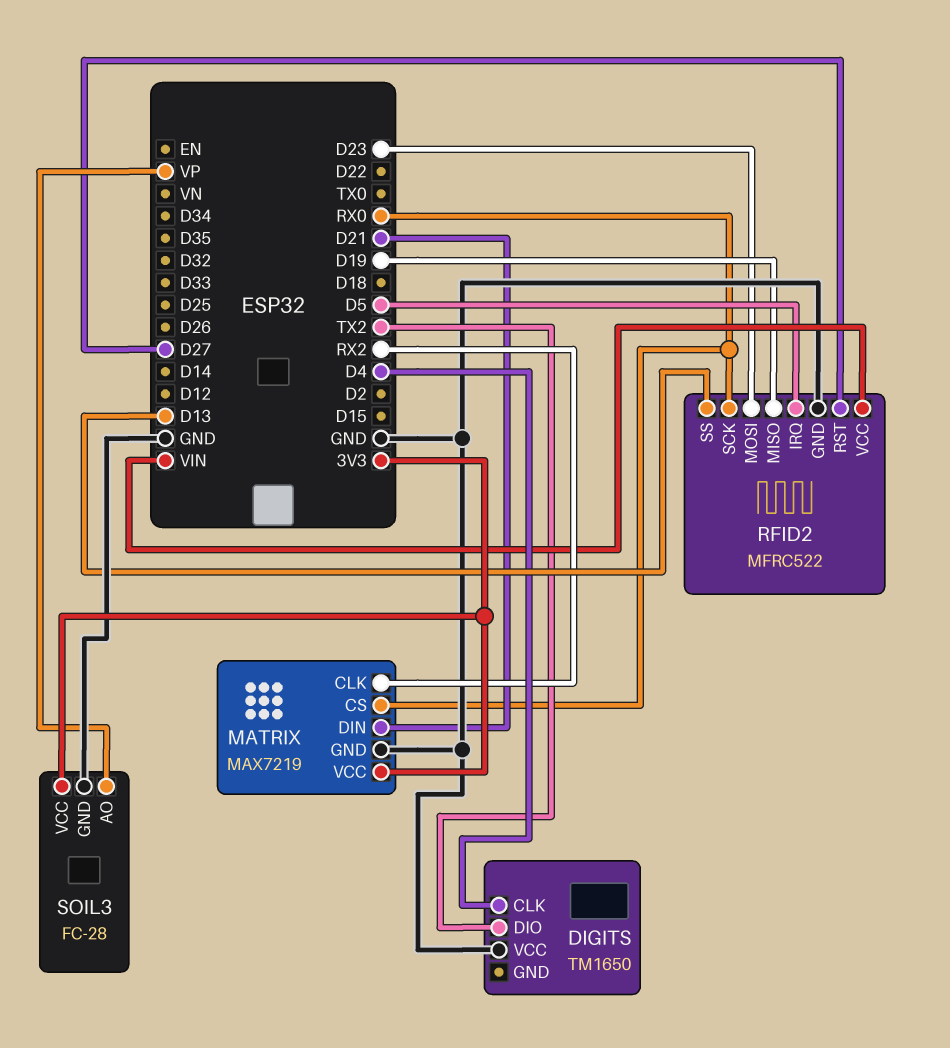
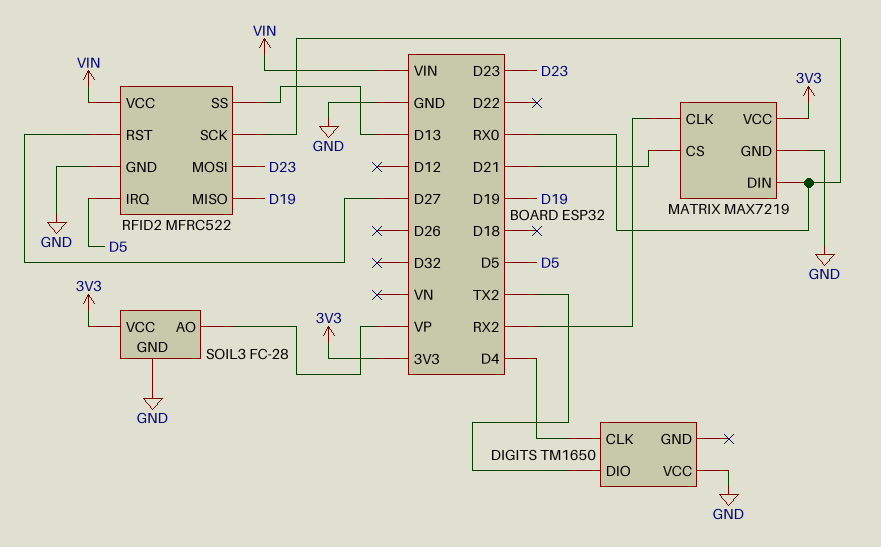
MATRIX pin CS: RX0 -> D21
MATRIX pin DIN: D21 -> RX0

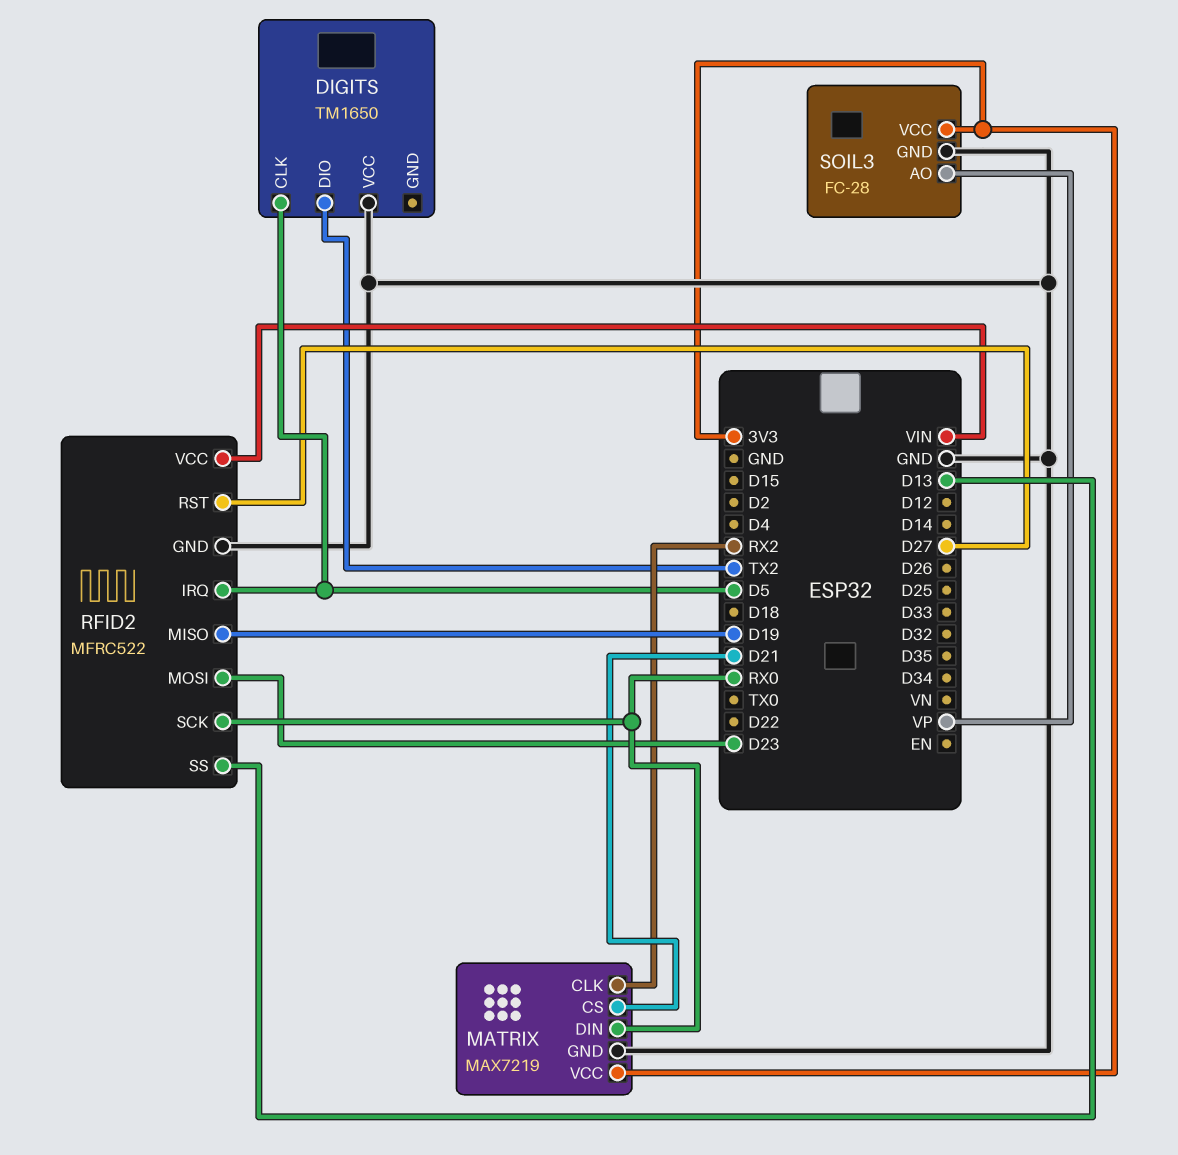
DIGITS pin CLK: D4 -> D5

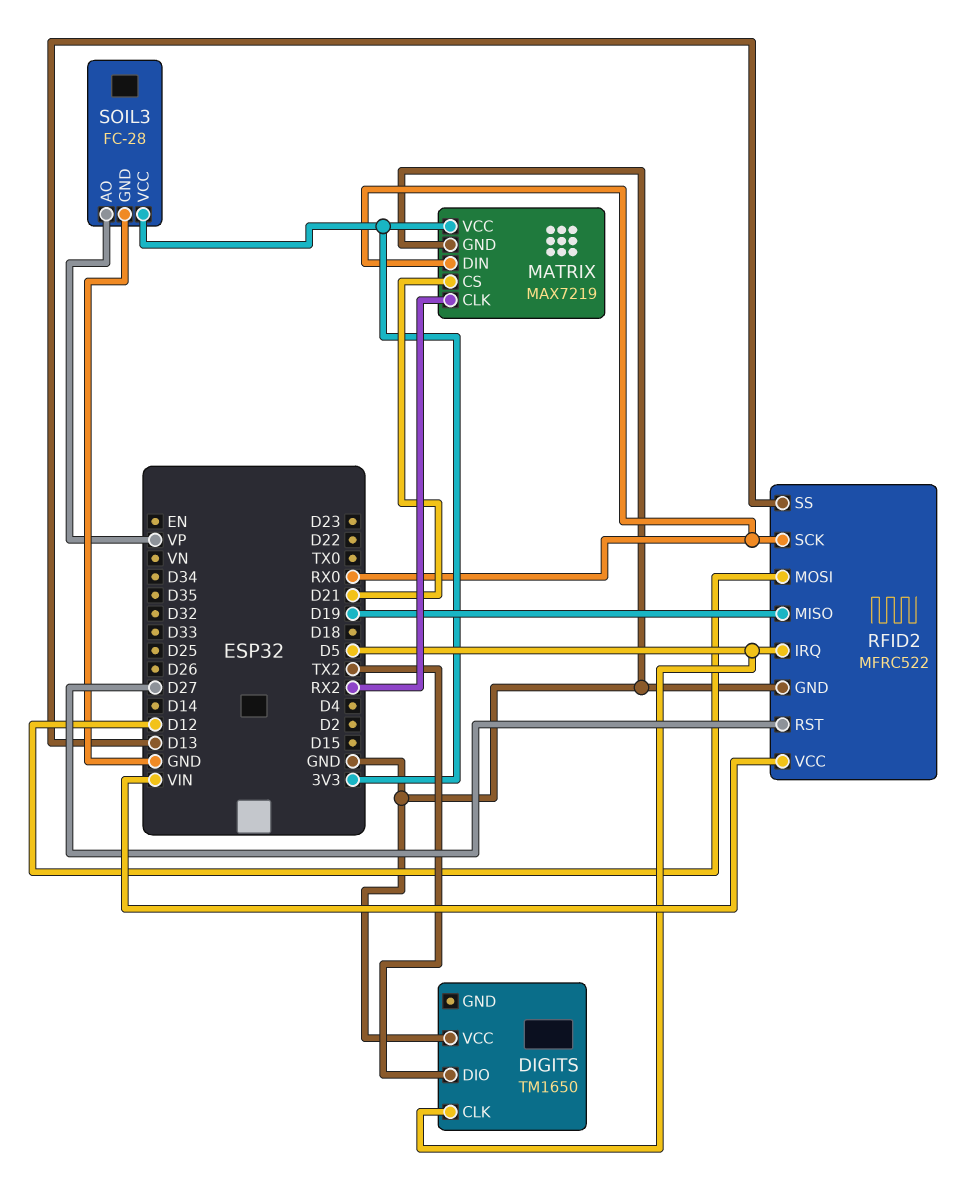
RFID2 pin MOSI: D23 -> D12

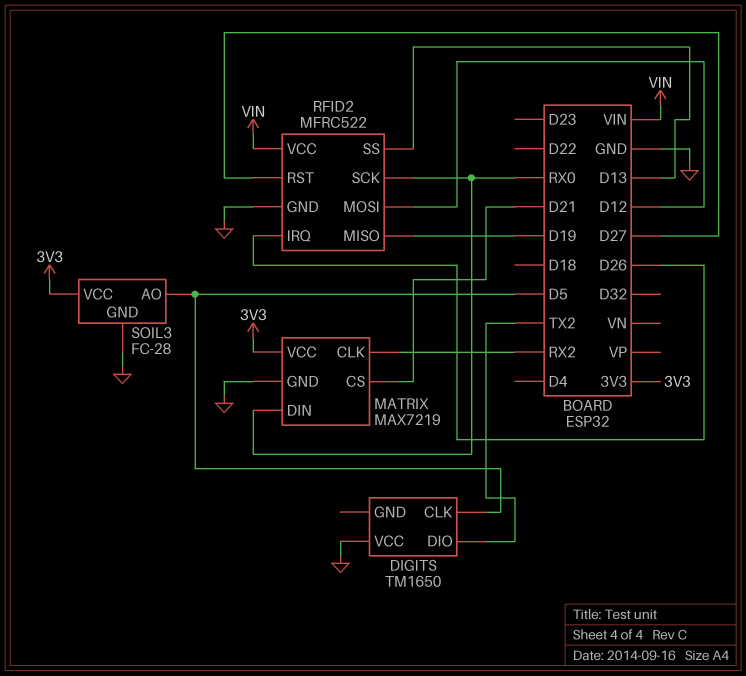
RFID2 pin IRQ: D5 -> D26
SOIL3 pin AO: VP -> D5

